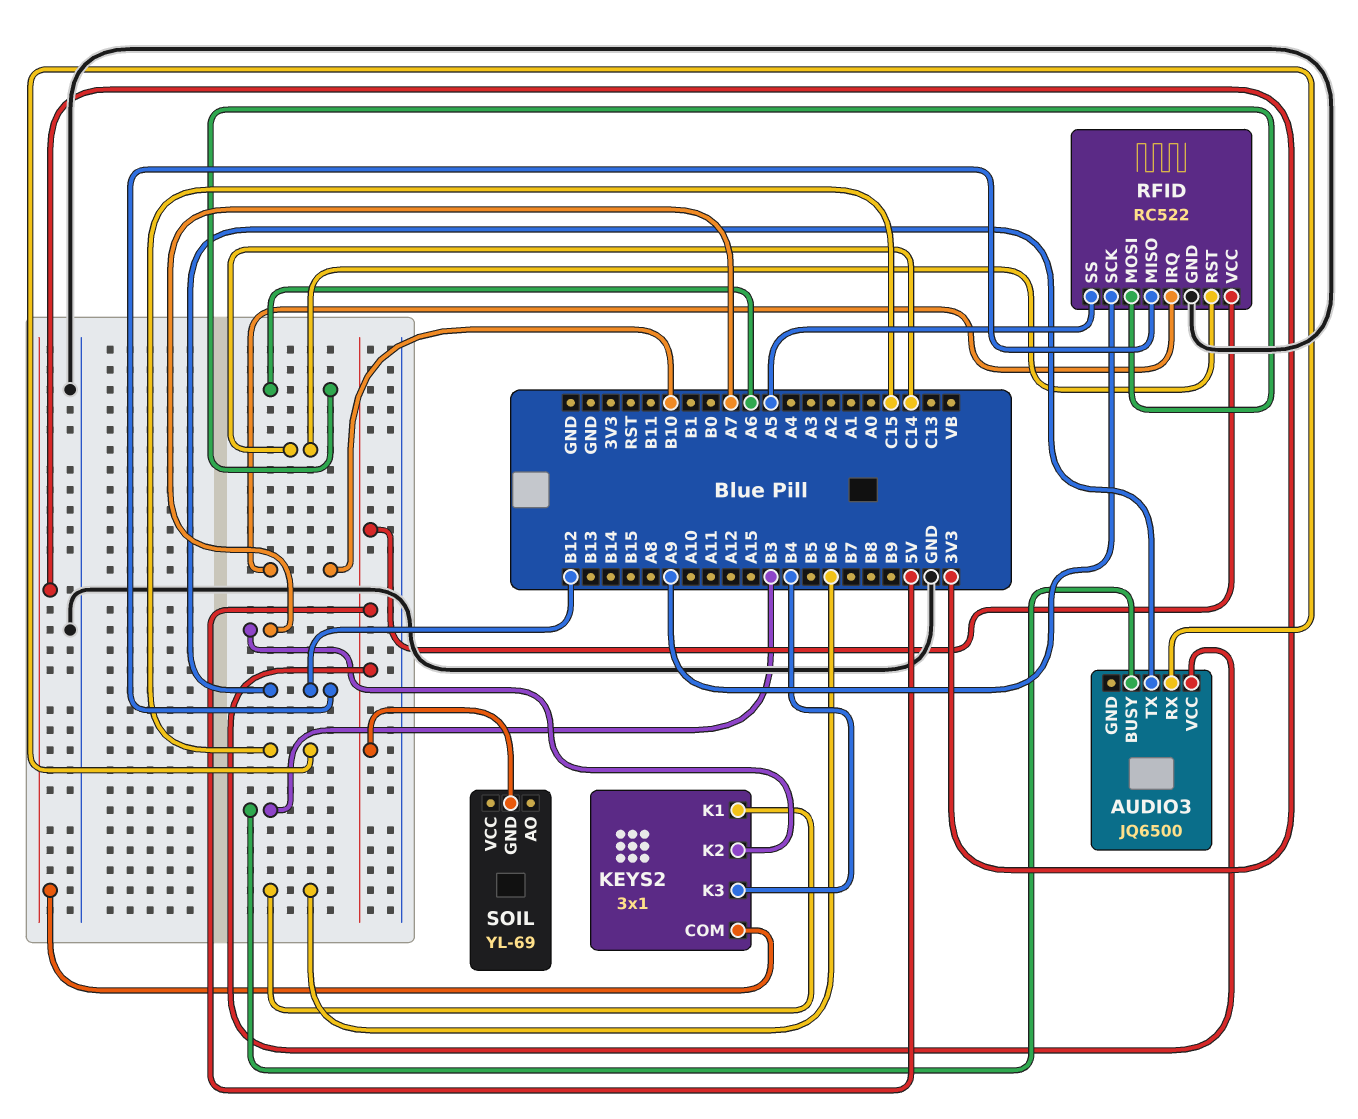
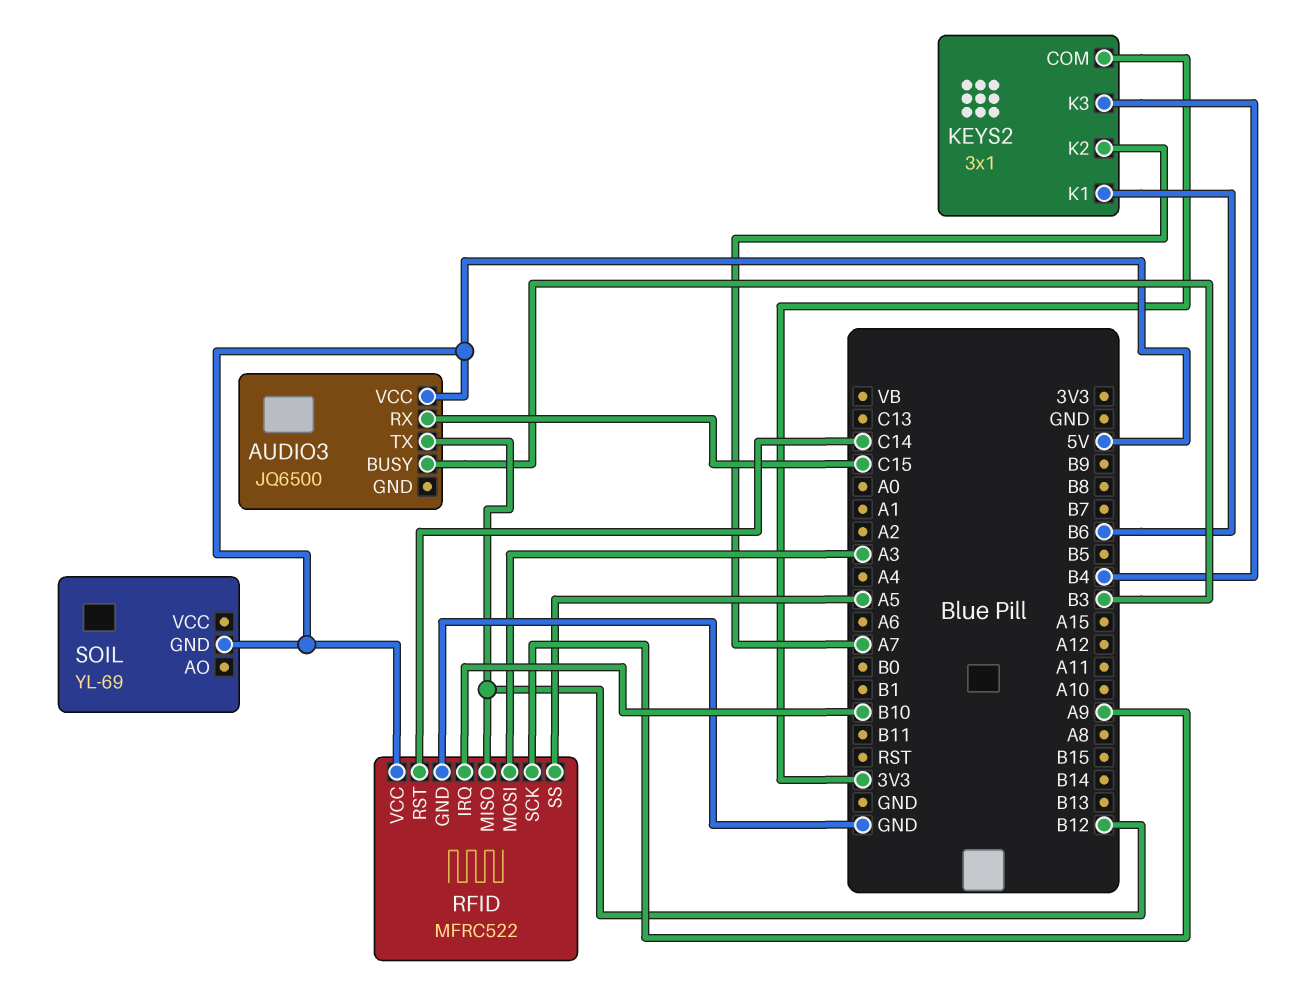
RFID: RC522 -> MFRC522
RFID pin MOSI: A6 -> A3

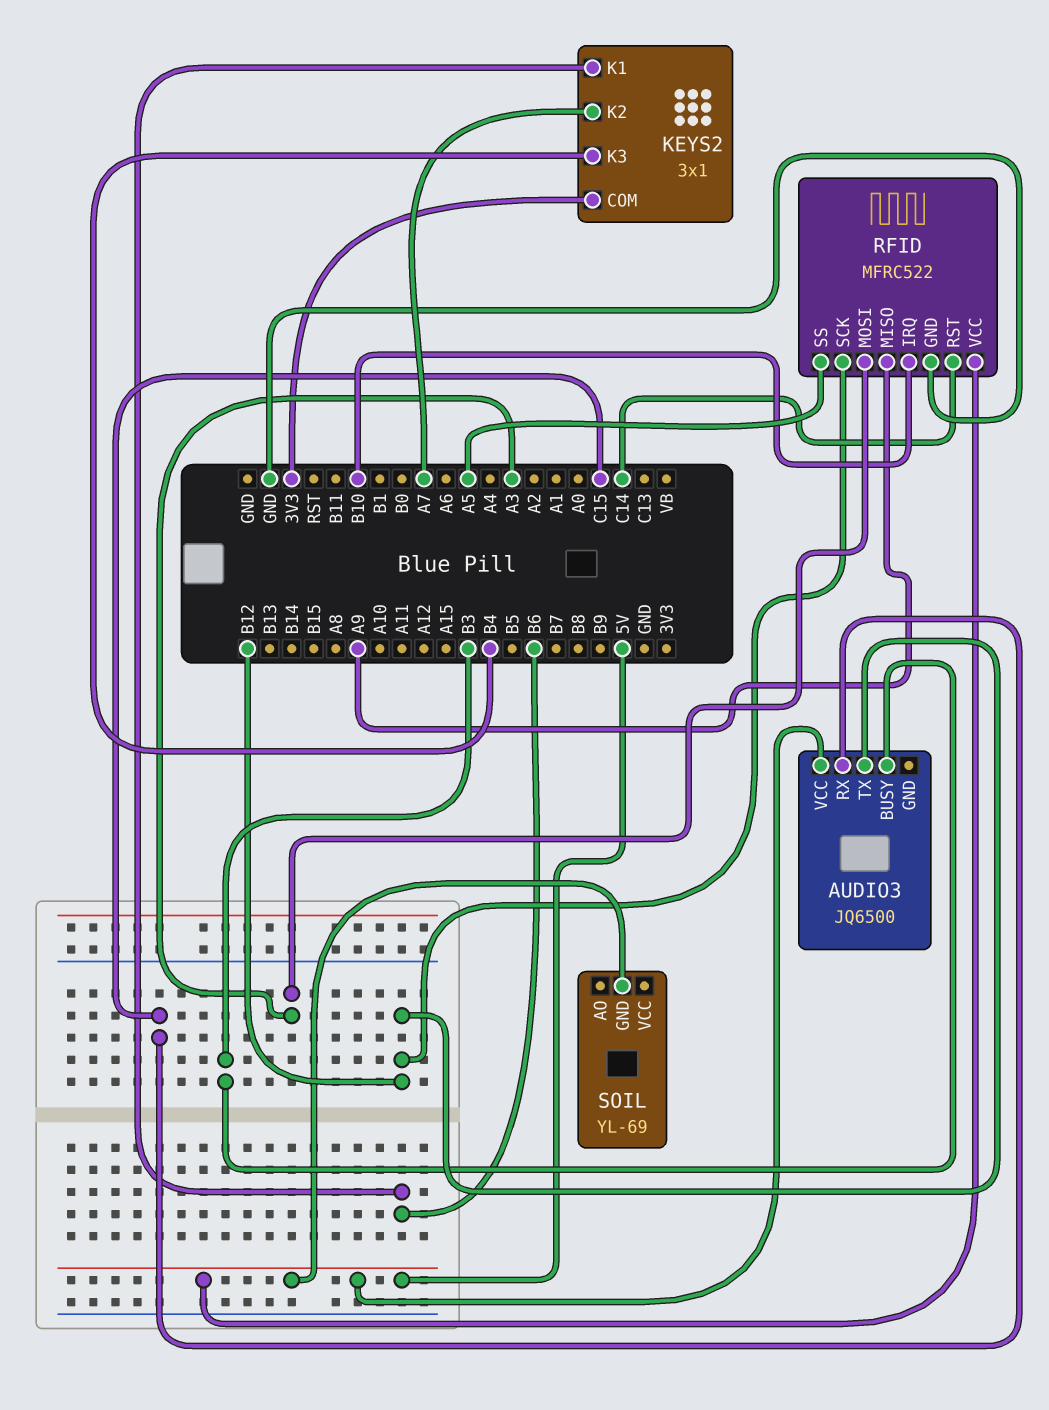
RFID pin MISO: B12 -> A9
RFID pin SCK: A9 -> B12

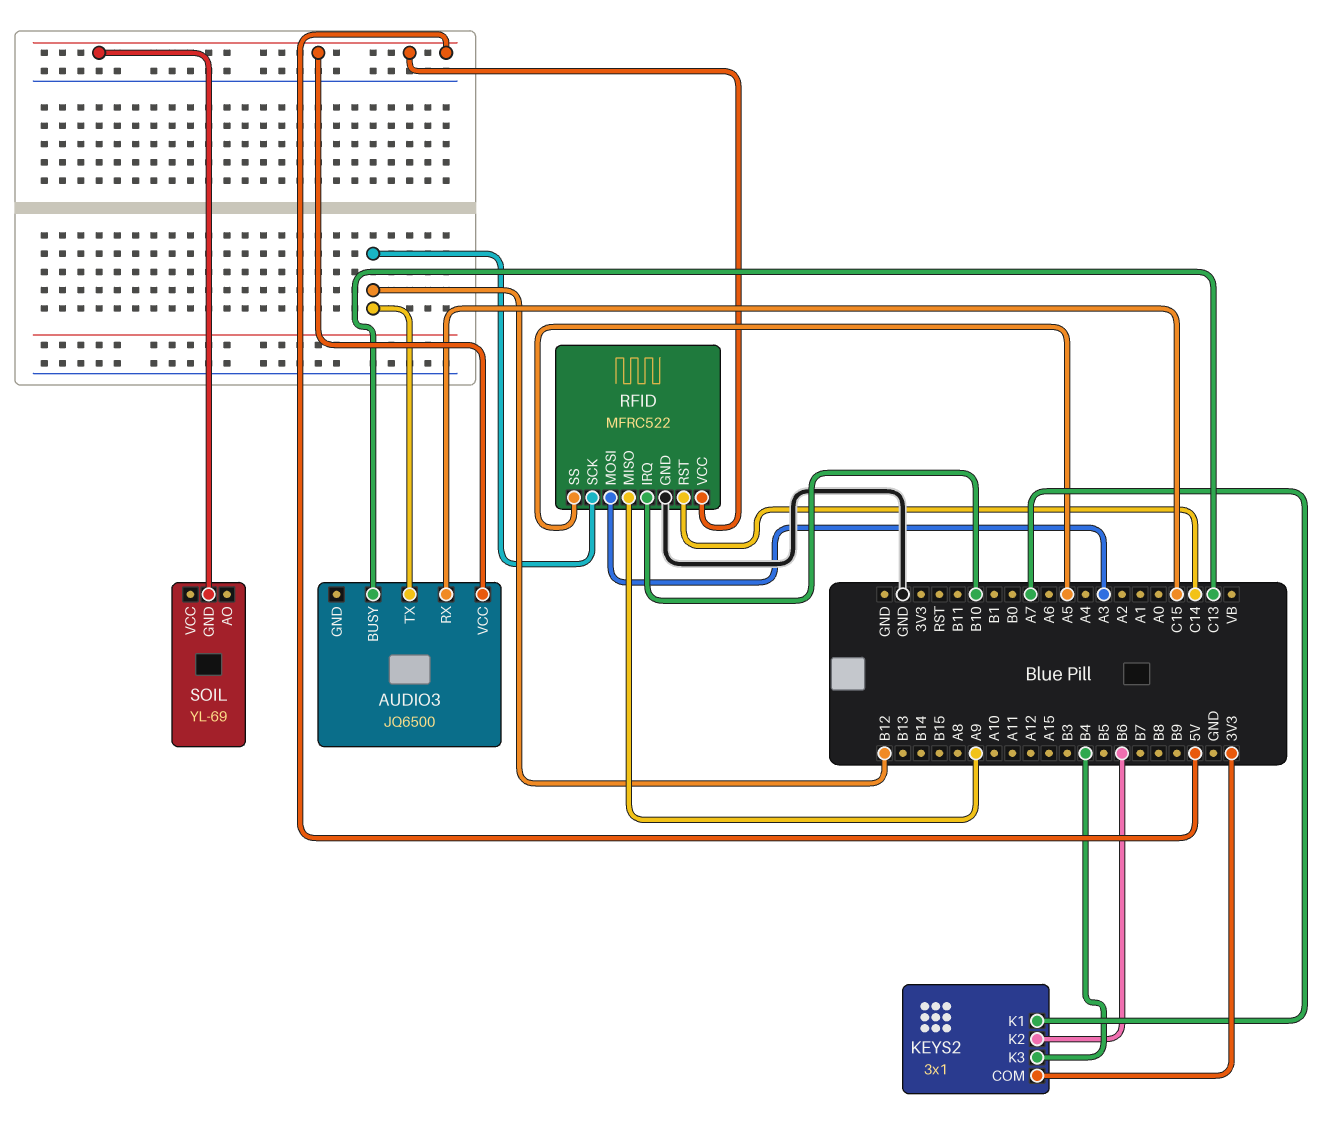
AUDIO3 pin BUSY: B3 -> C13
KEYS2 pin K1: B6 -> A7
KEYS2 pin K2: A7 -> B6

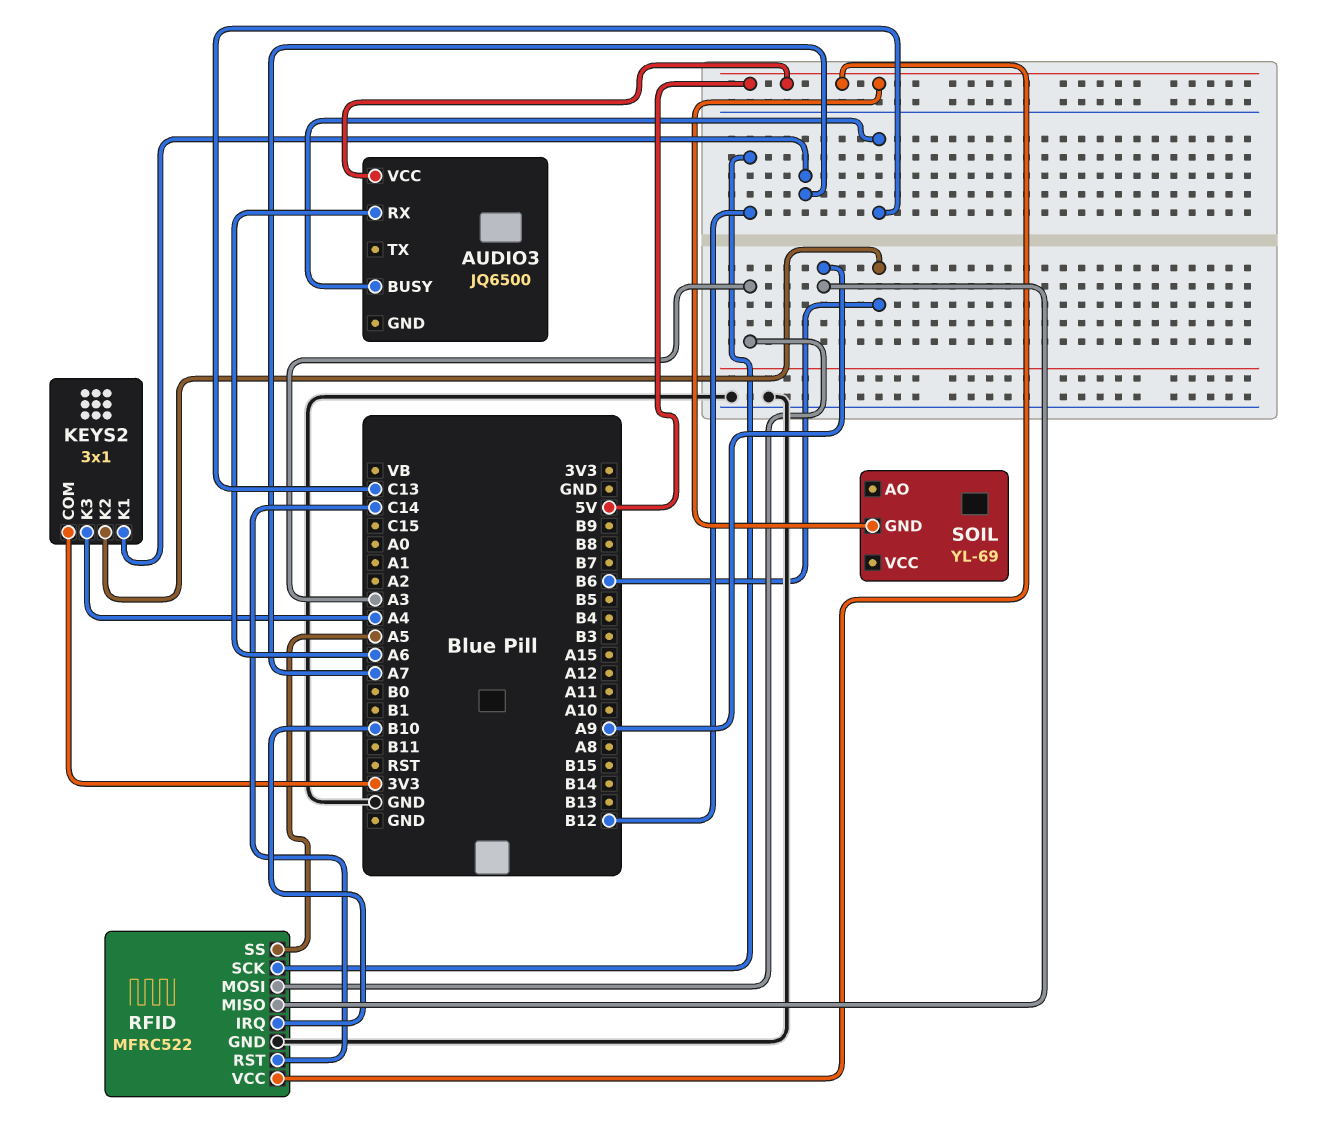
AUDIO3 pin RX: C15 -> A6
AUDIO3 pin TX: B12 -> none
KEYS2 pin K3: B4 -> A4

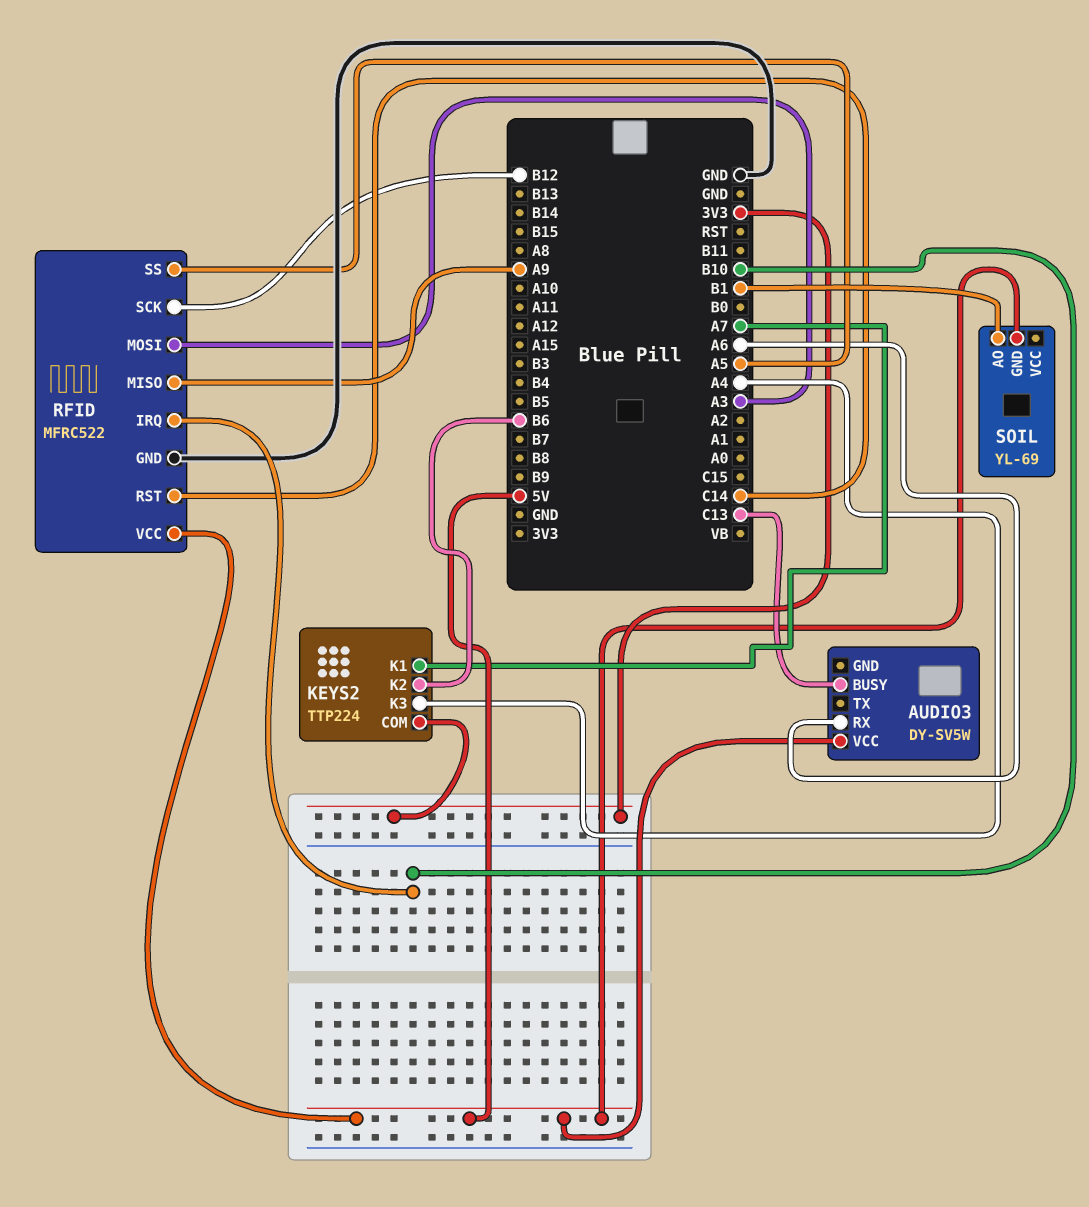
AUDIO3: JQ6500 -> DY-SV5W
KEYS2: 3x1 -> TTP224
SOIL pin AO: none -> B1

